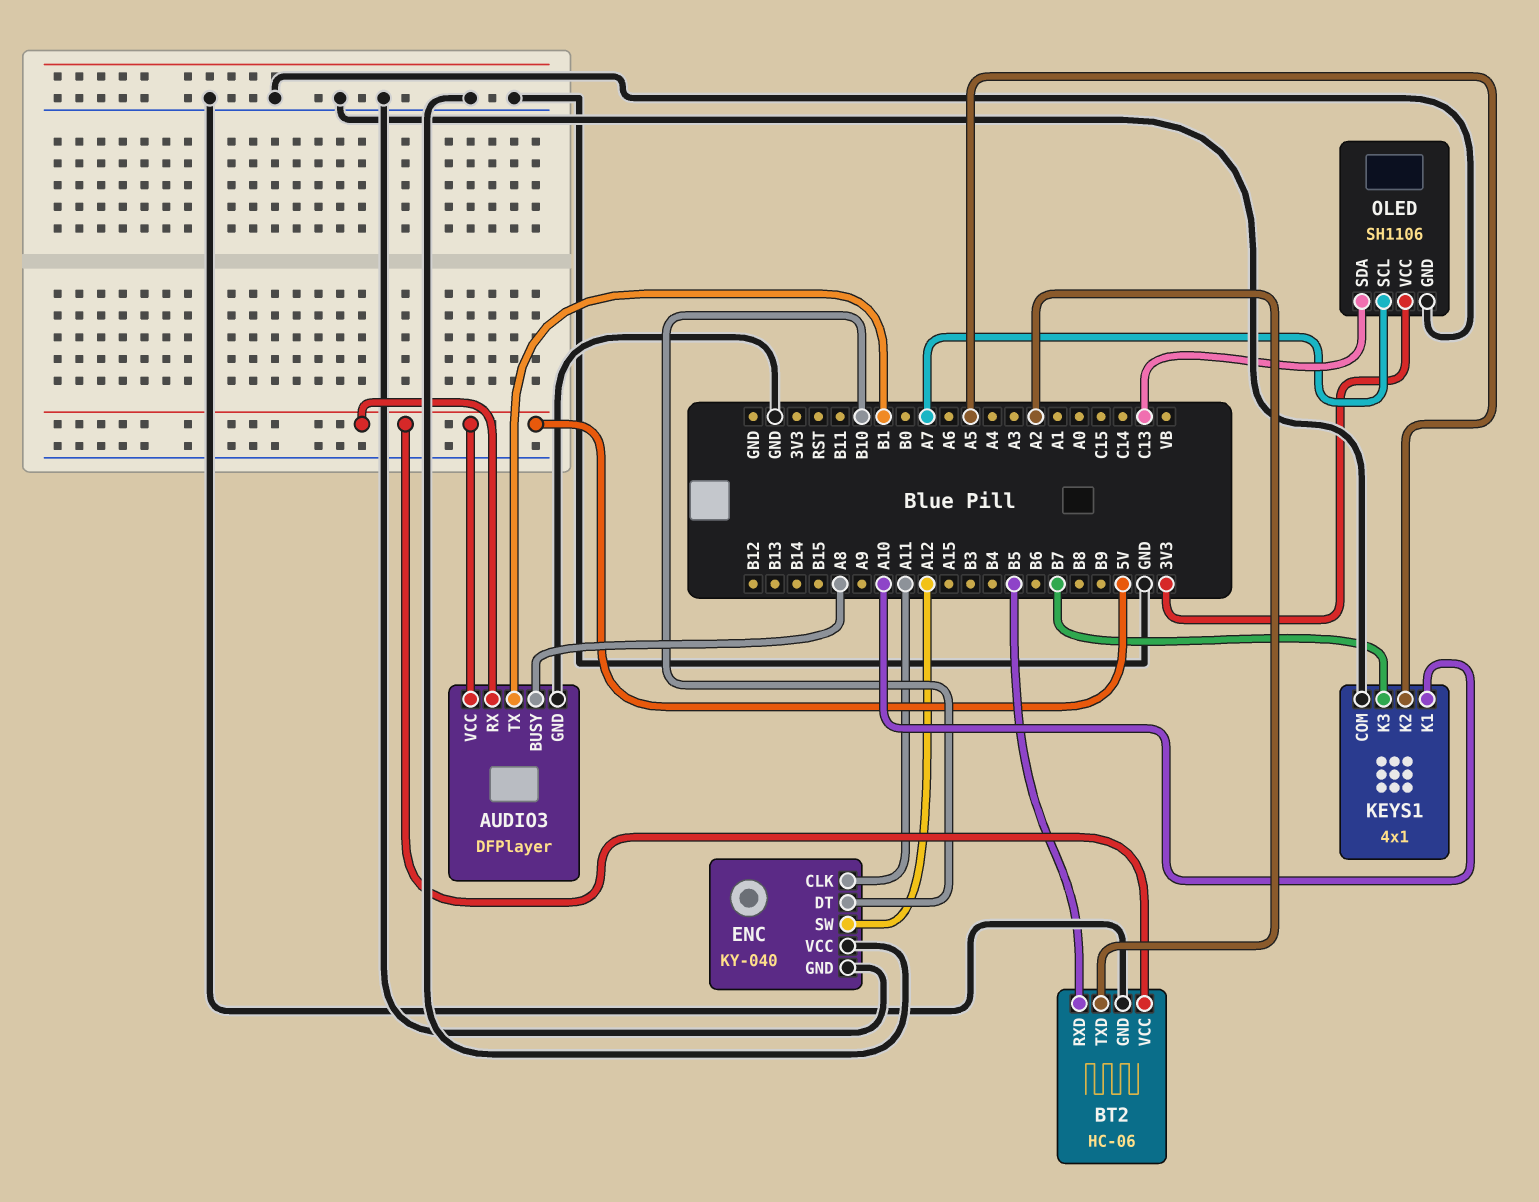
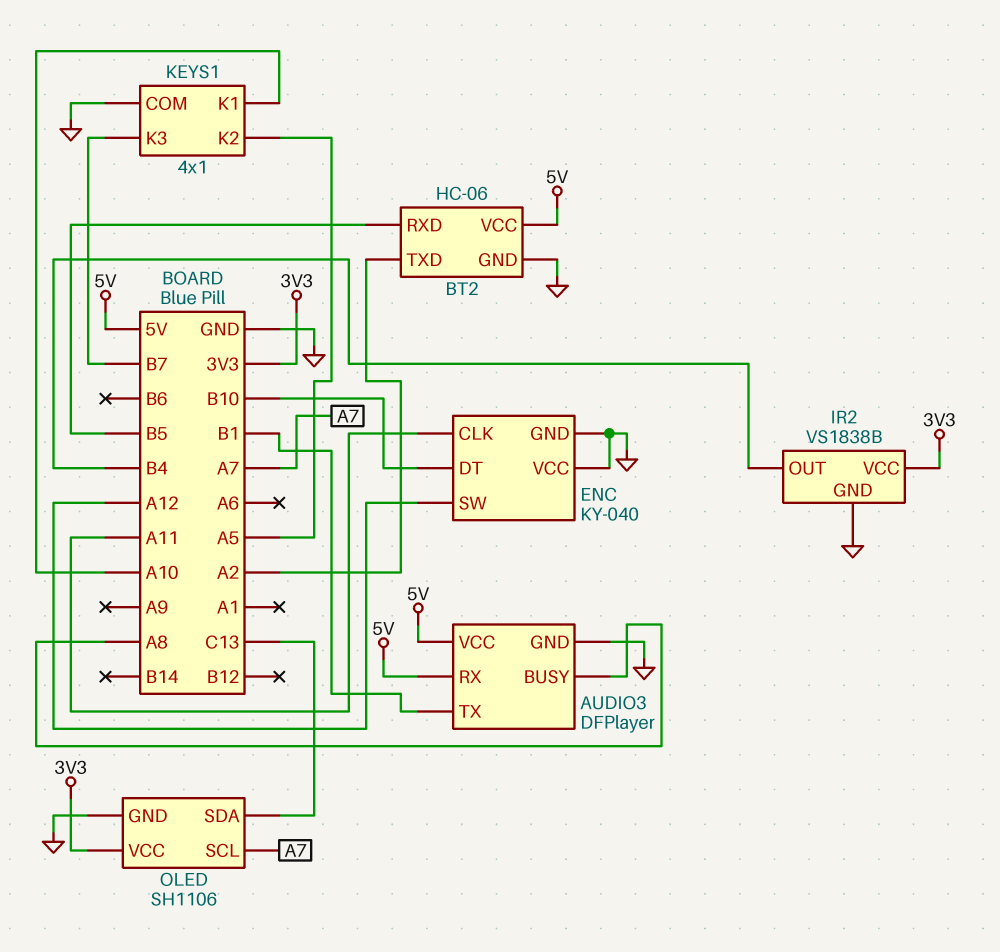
IR2: none -> VS1838B
IR2 pin GND: none -> GND
IR2 pin OUT: none -> B4
IR2 pin VCC: none -> 3V3

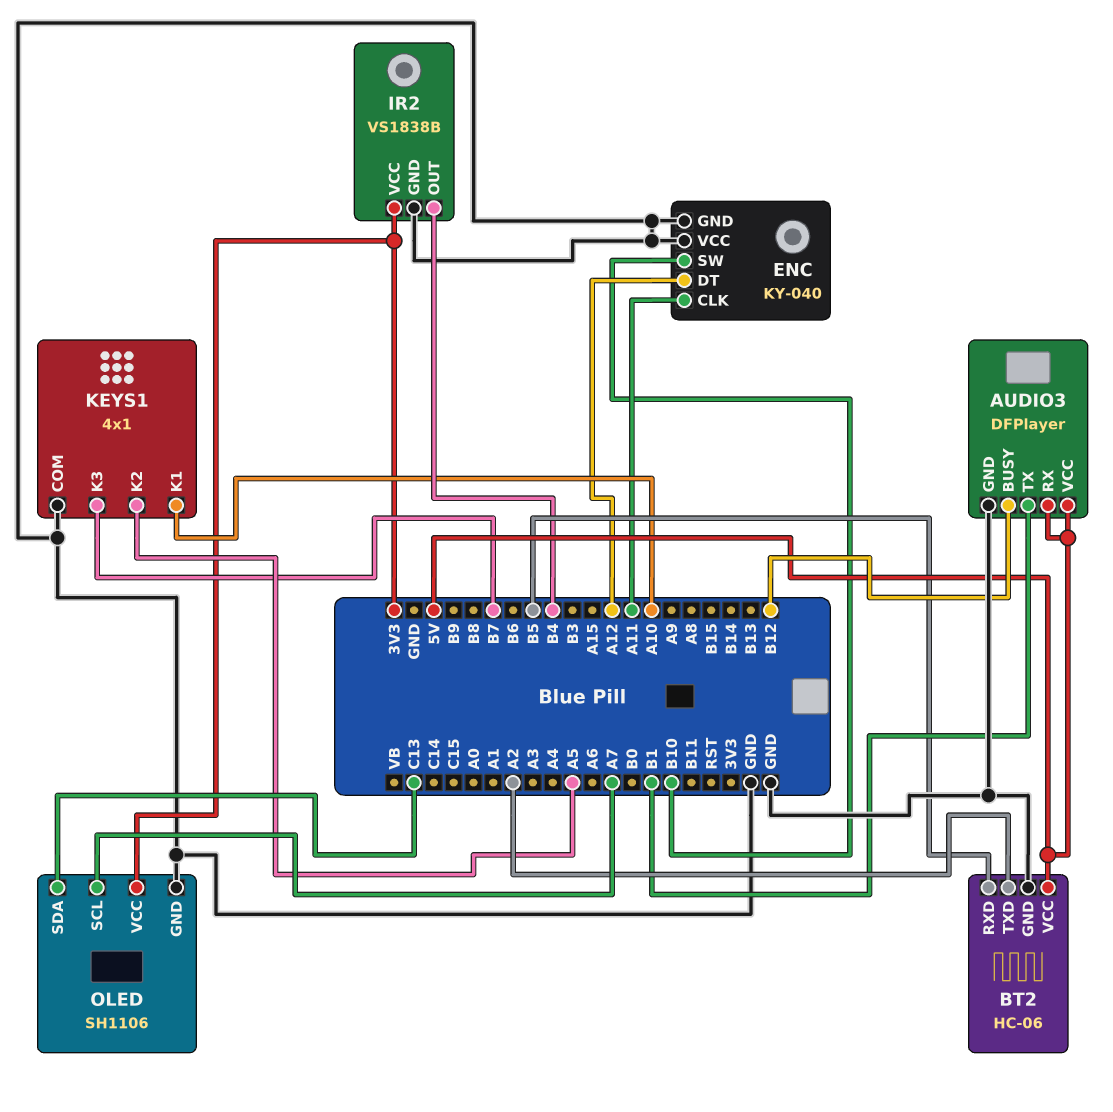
AUDIO3 pin BUSY: A8 -> B12
ENC pin DT: B10 -> A12
ENC pin SW: A12 -> B10

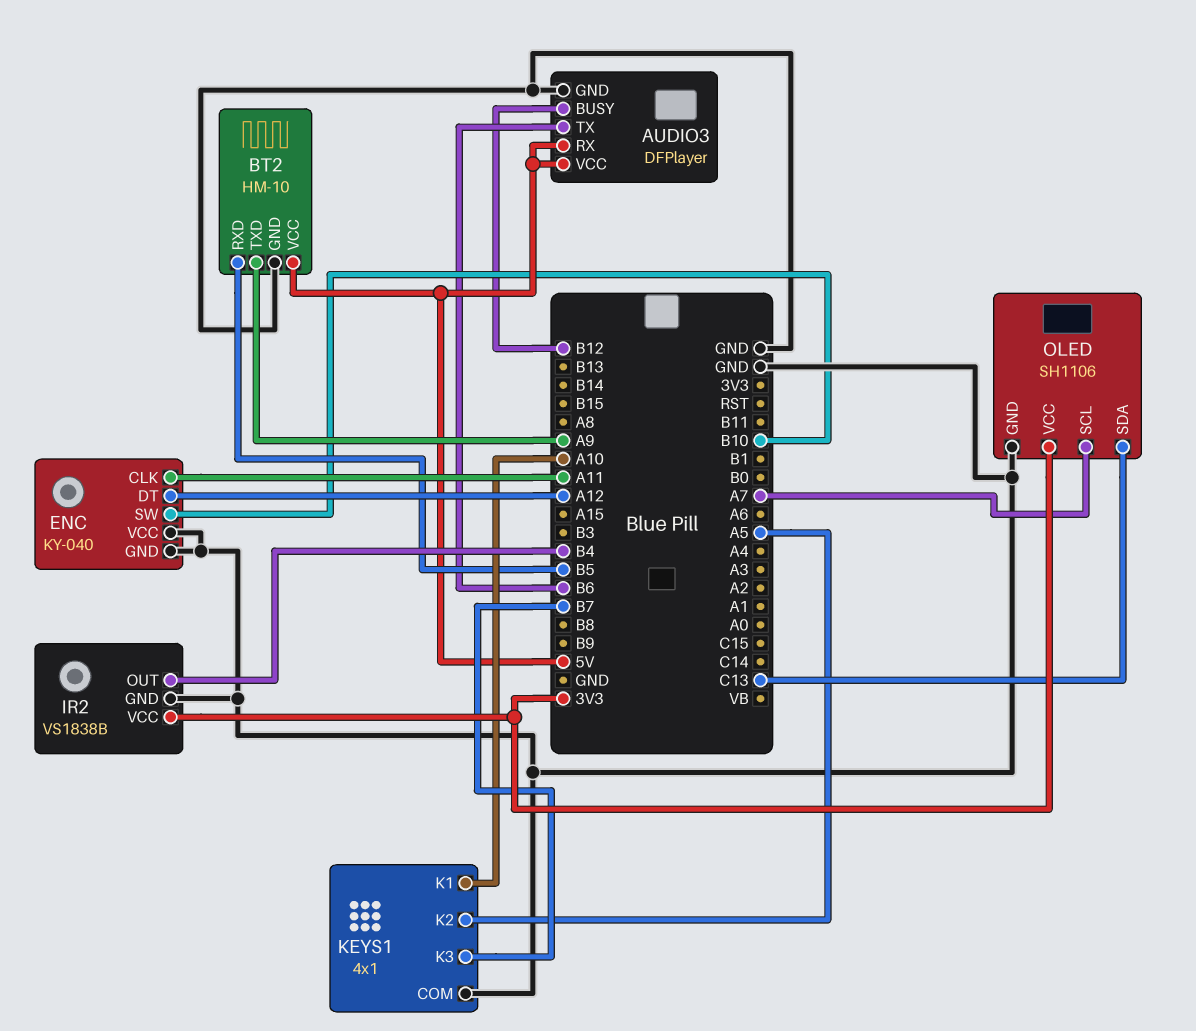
AUDIO3 pin TX: B1 -> B6
BT2: HC-06 -> HM-10
BT2 pin TXD: A2 -> A9

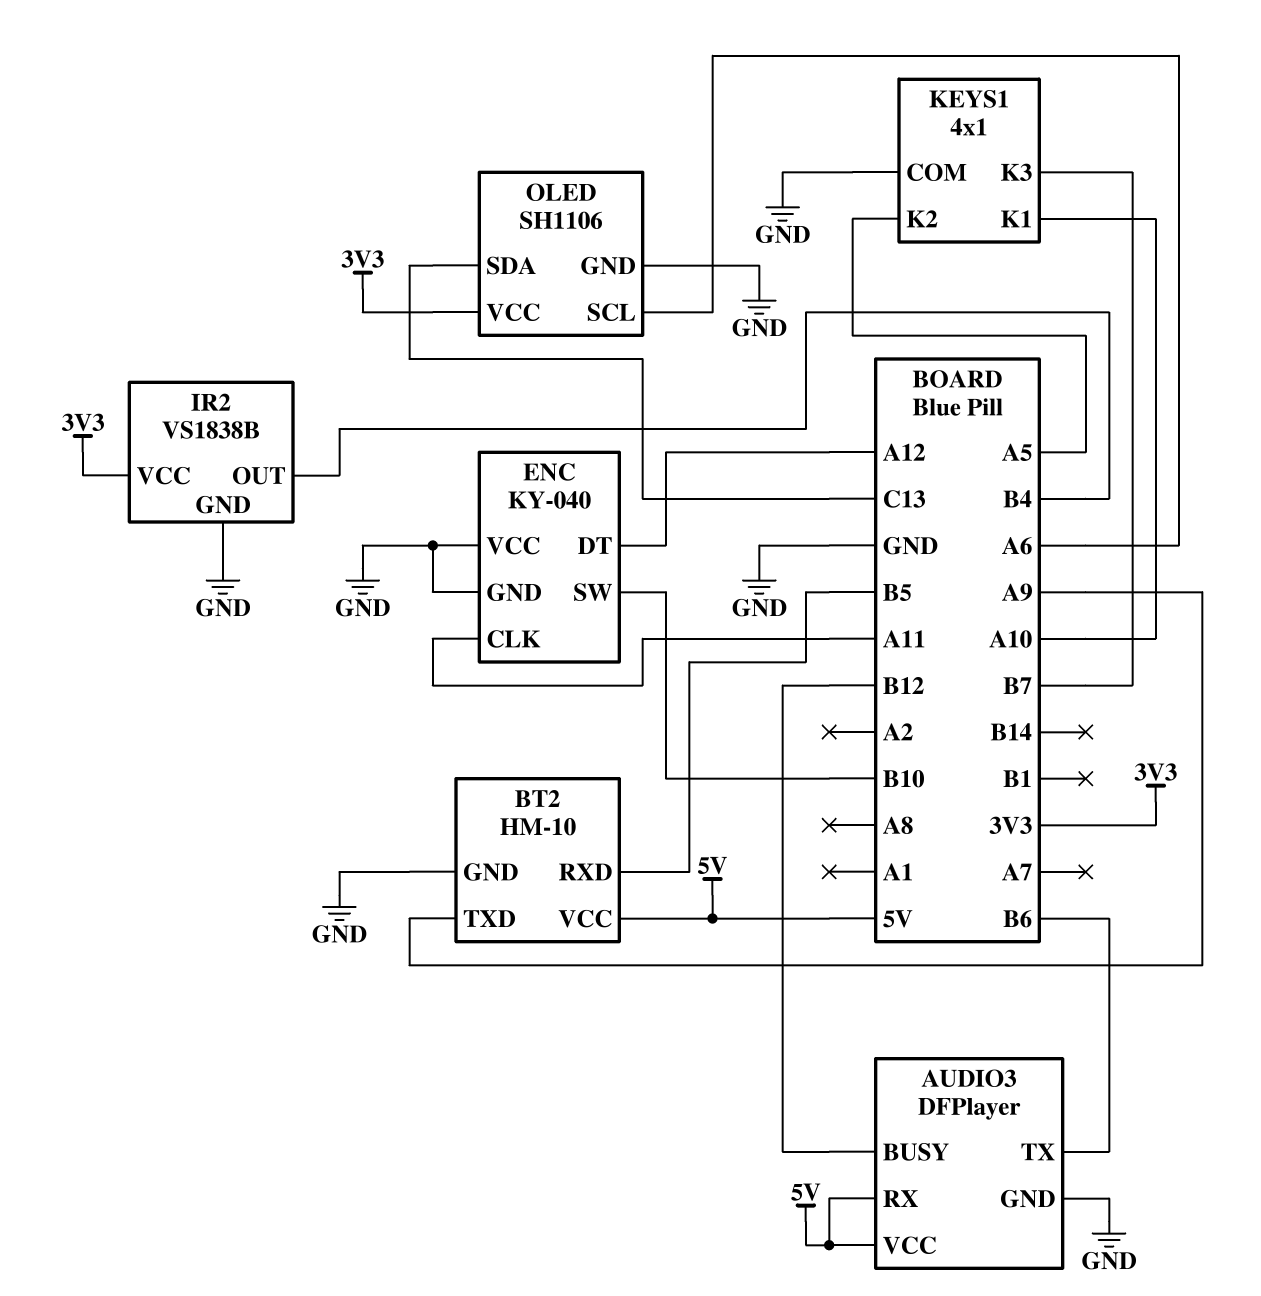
OLED pin SCL: A7 -> A6

